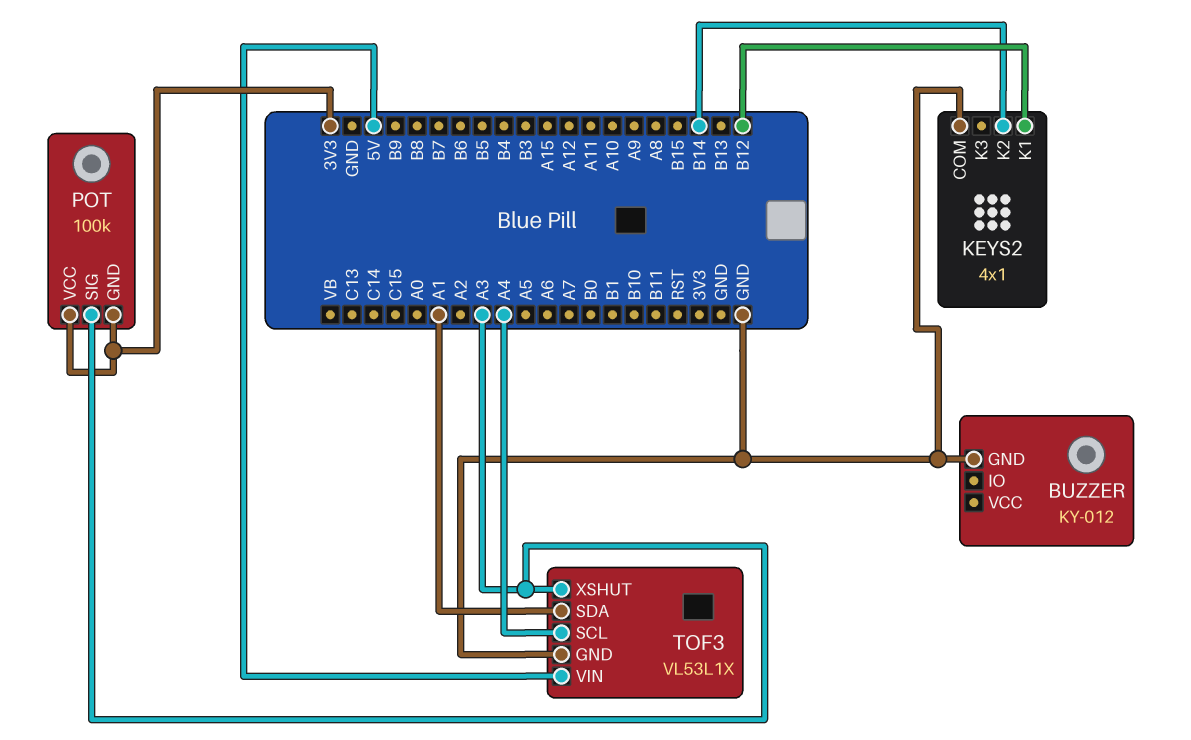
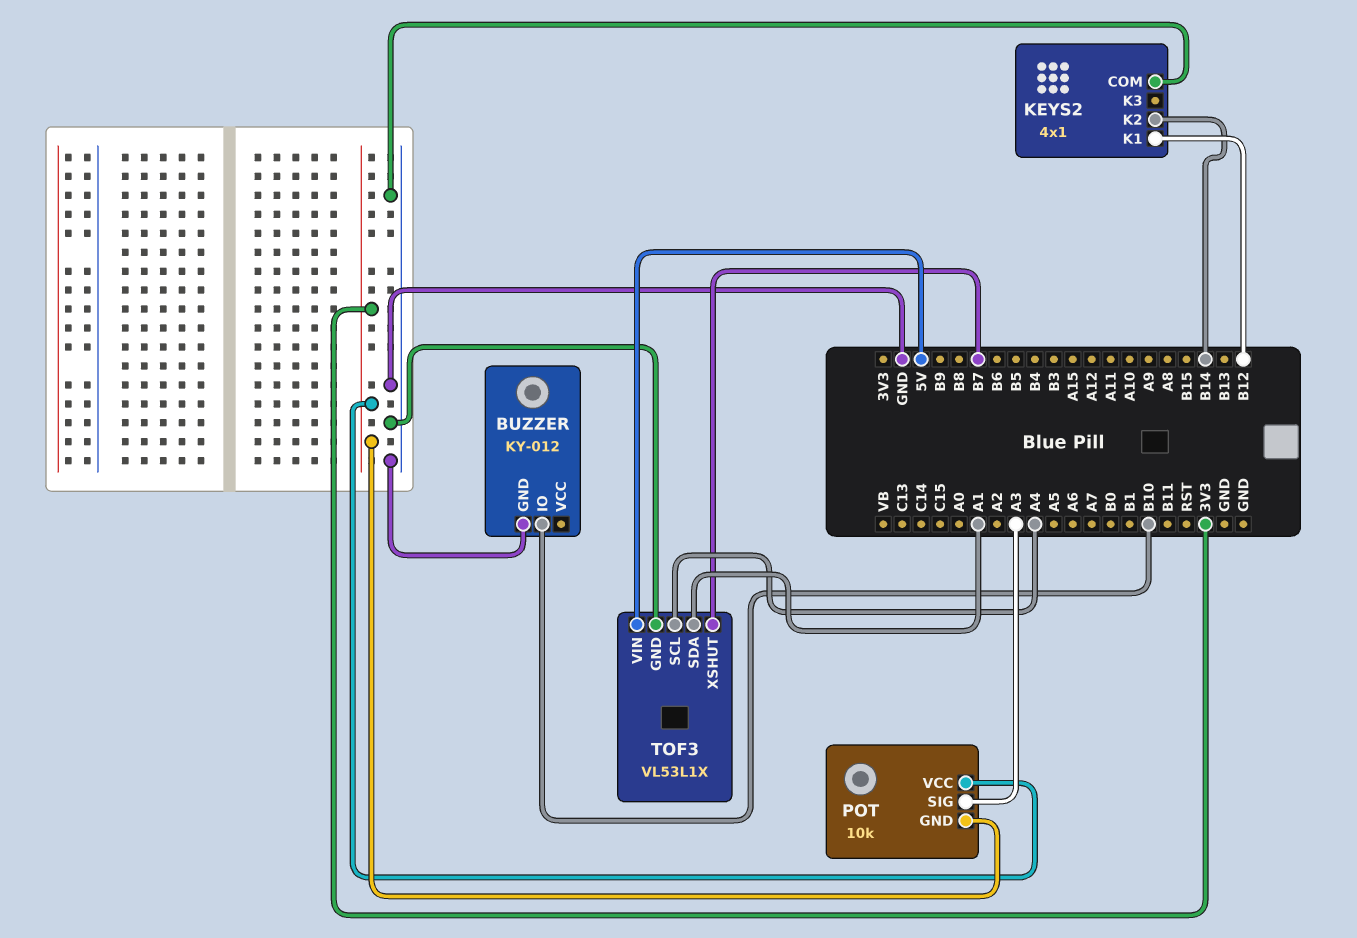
BUZZER pin IO: none -> B10
POT: 100k -> 10k
TOF3 pin XSHUT: A3 -> B7

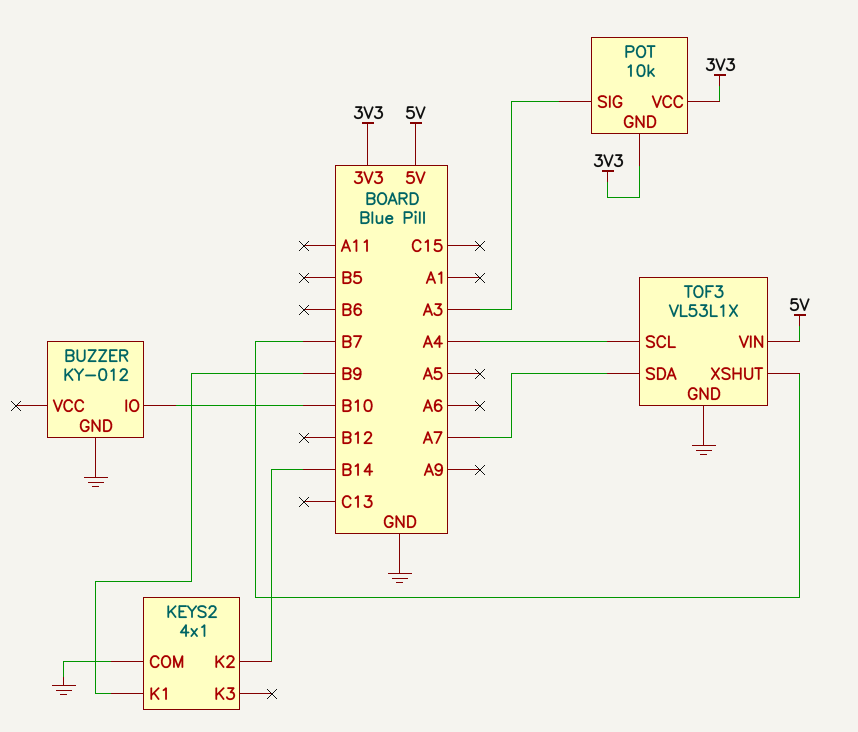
KEYS2 pin K1: B12 -> B9
TOF3 pin SDA: A1 -> A7

